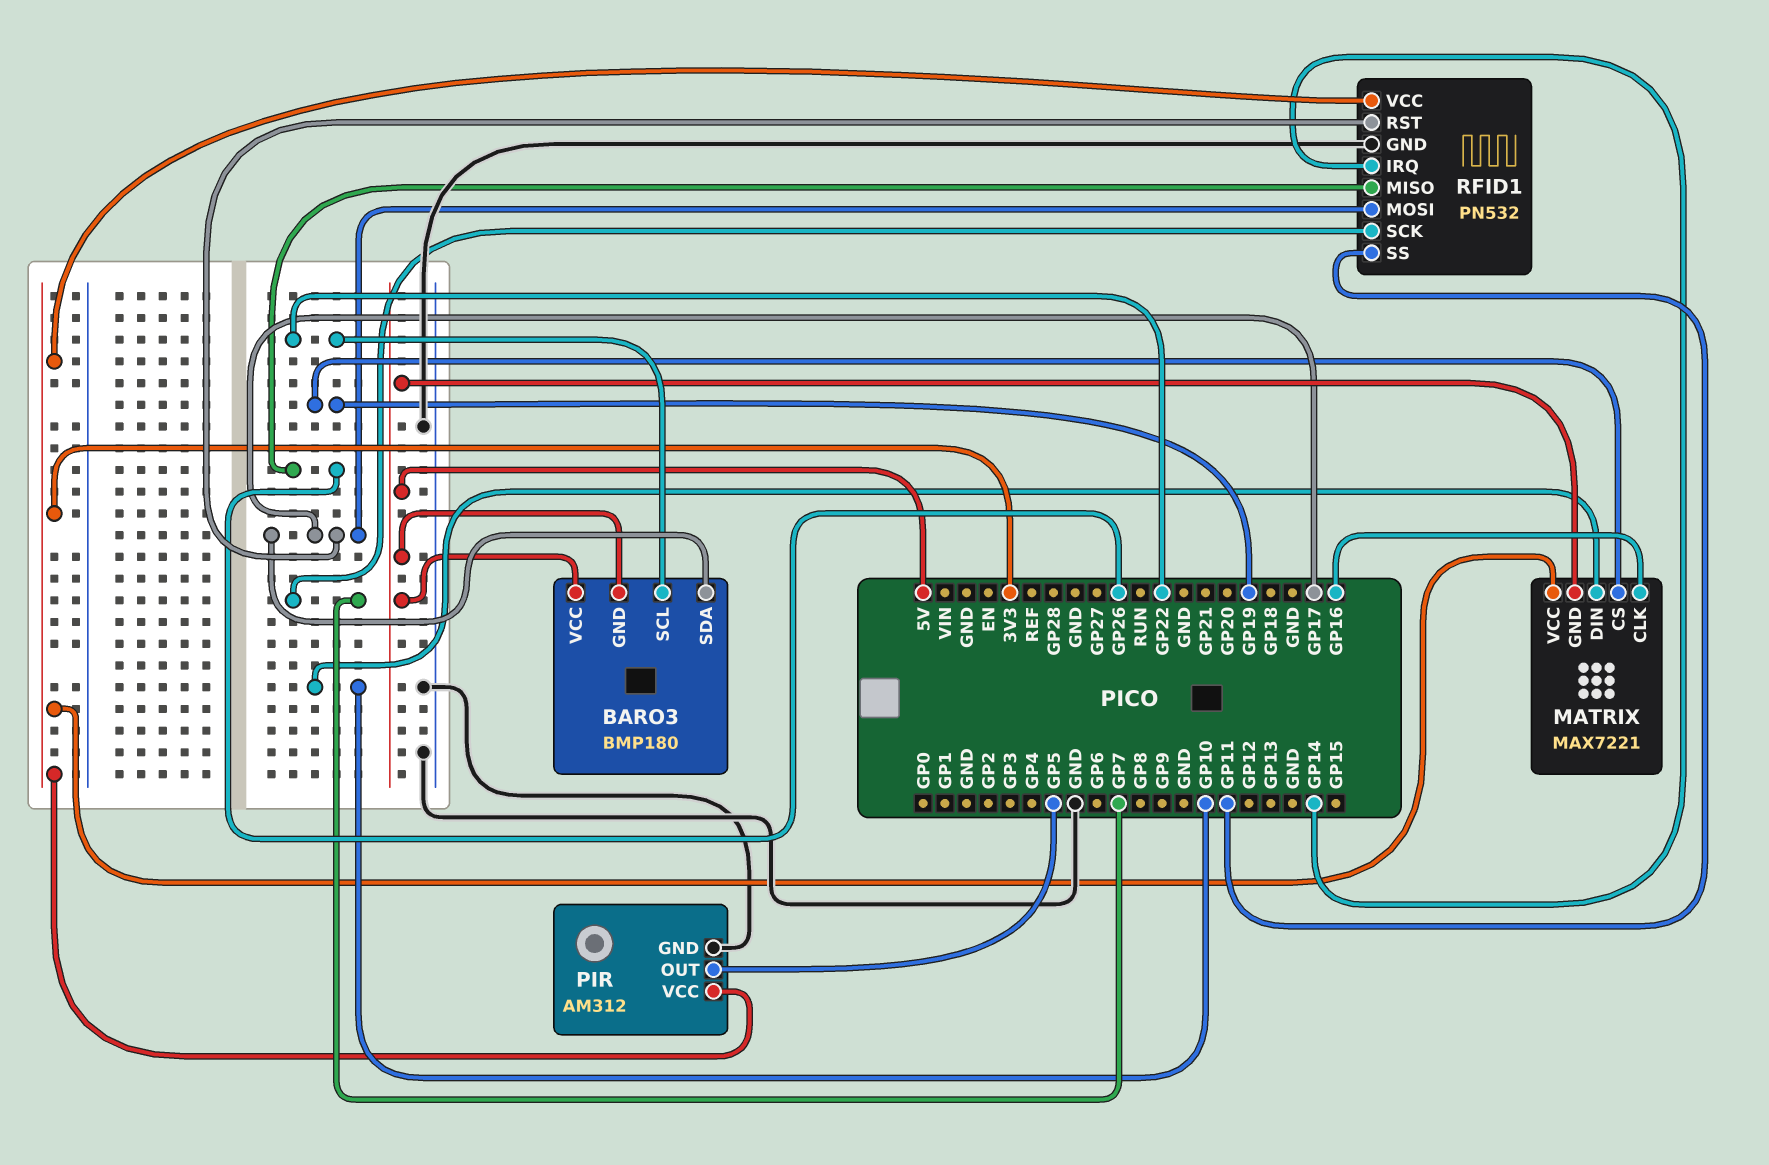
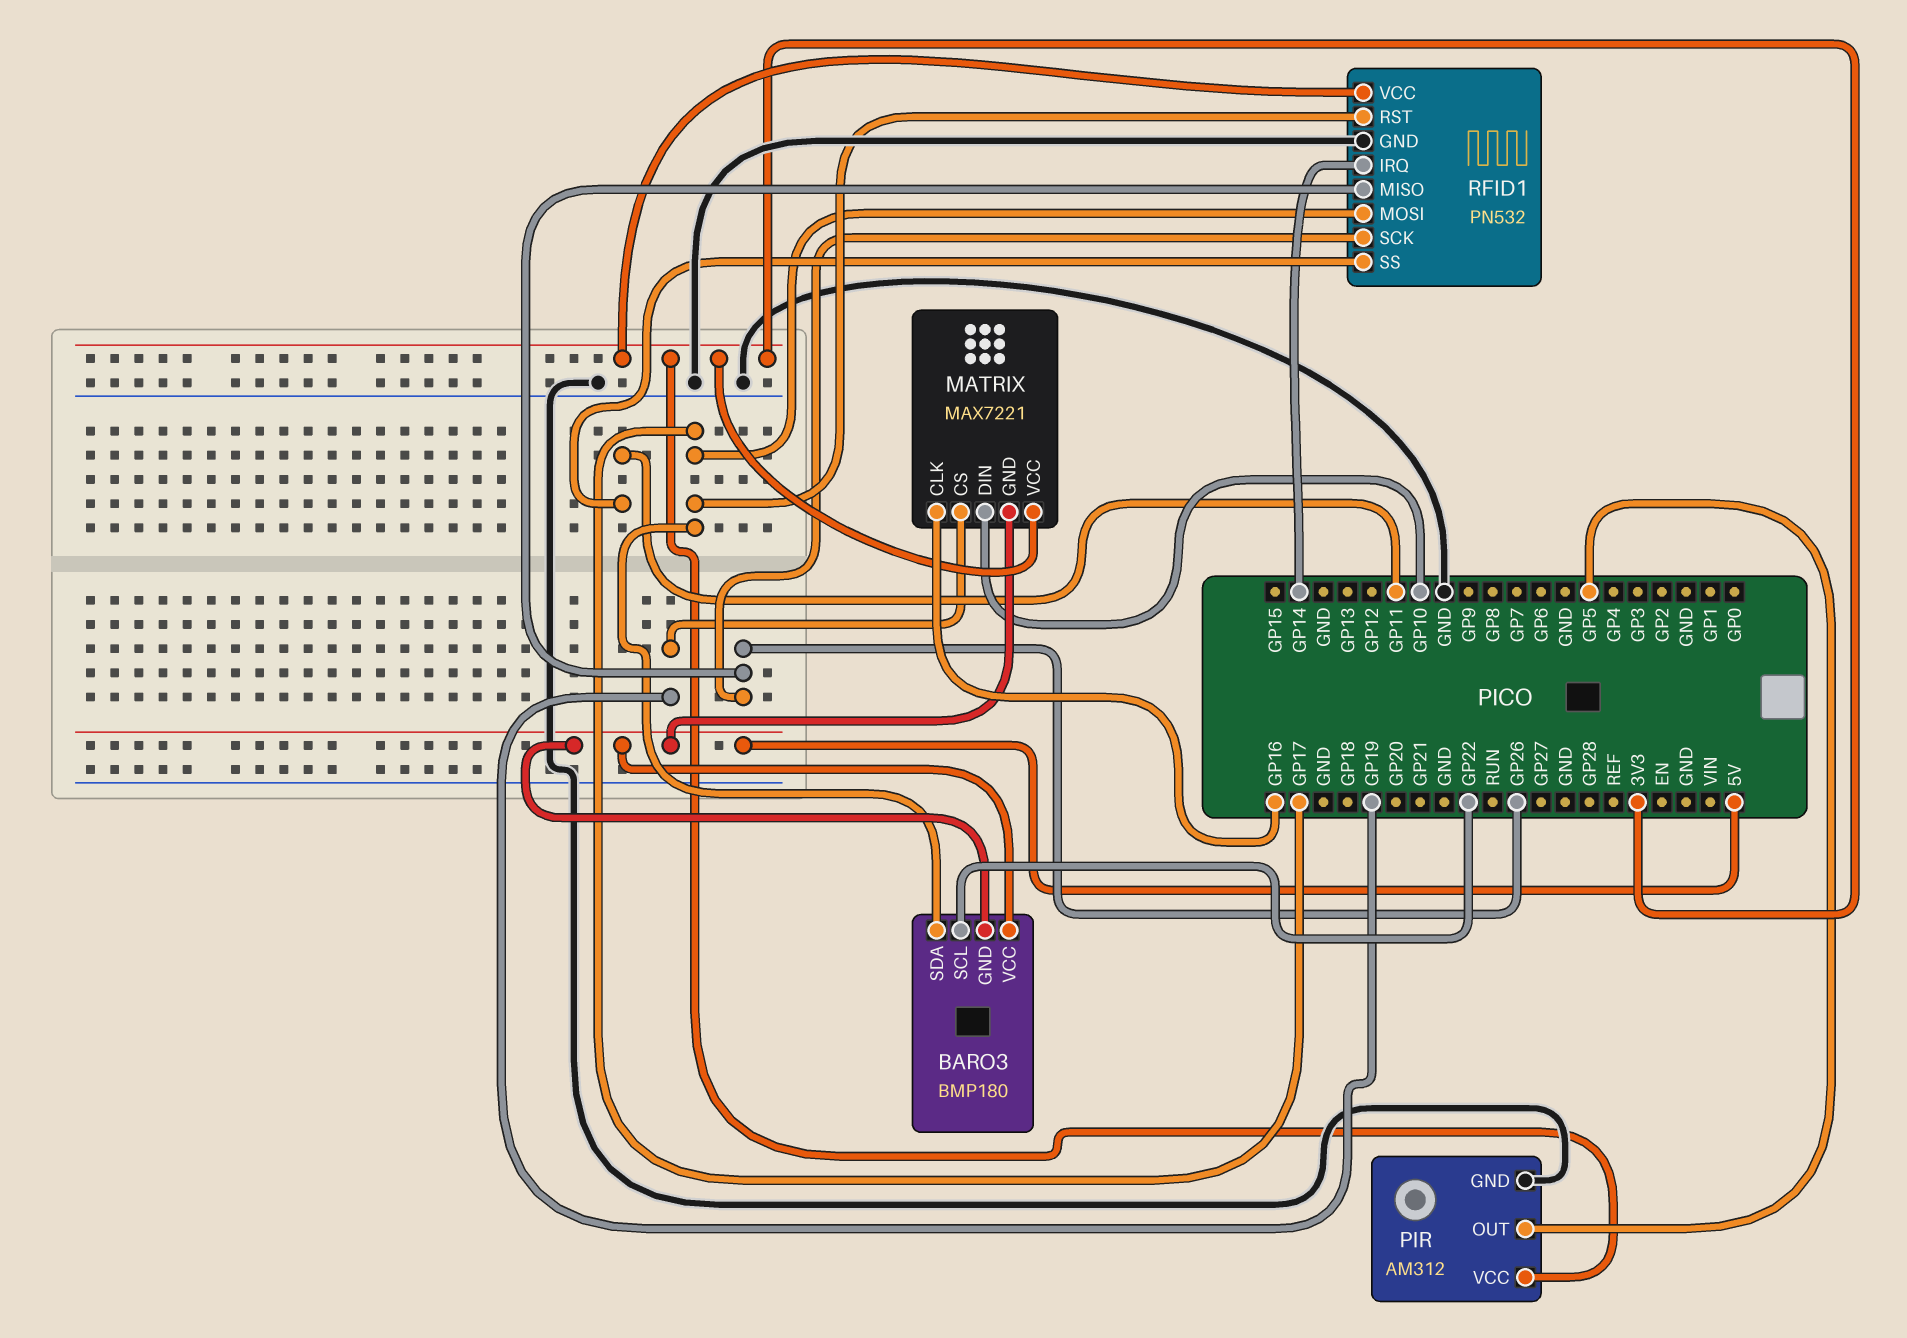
RFID1 pin SCK: GP7 -> GP26

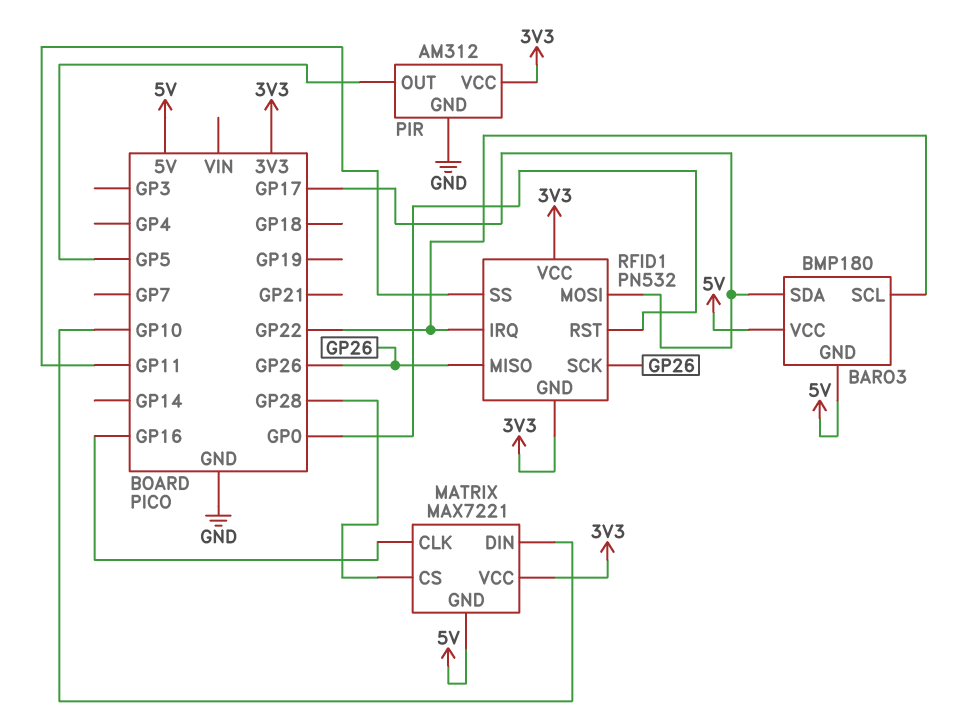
MATRIX pin CS: GP19 -> GP28
RFID1 pin GND: GND -> 3V3
RFID1 pin IRQ: GP14 -> GP22
RFID1 pin RST: GP17 -> GP0

